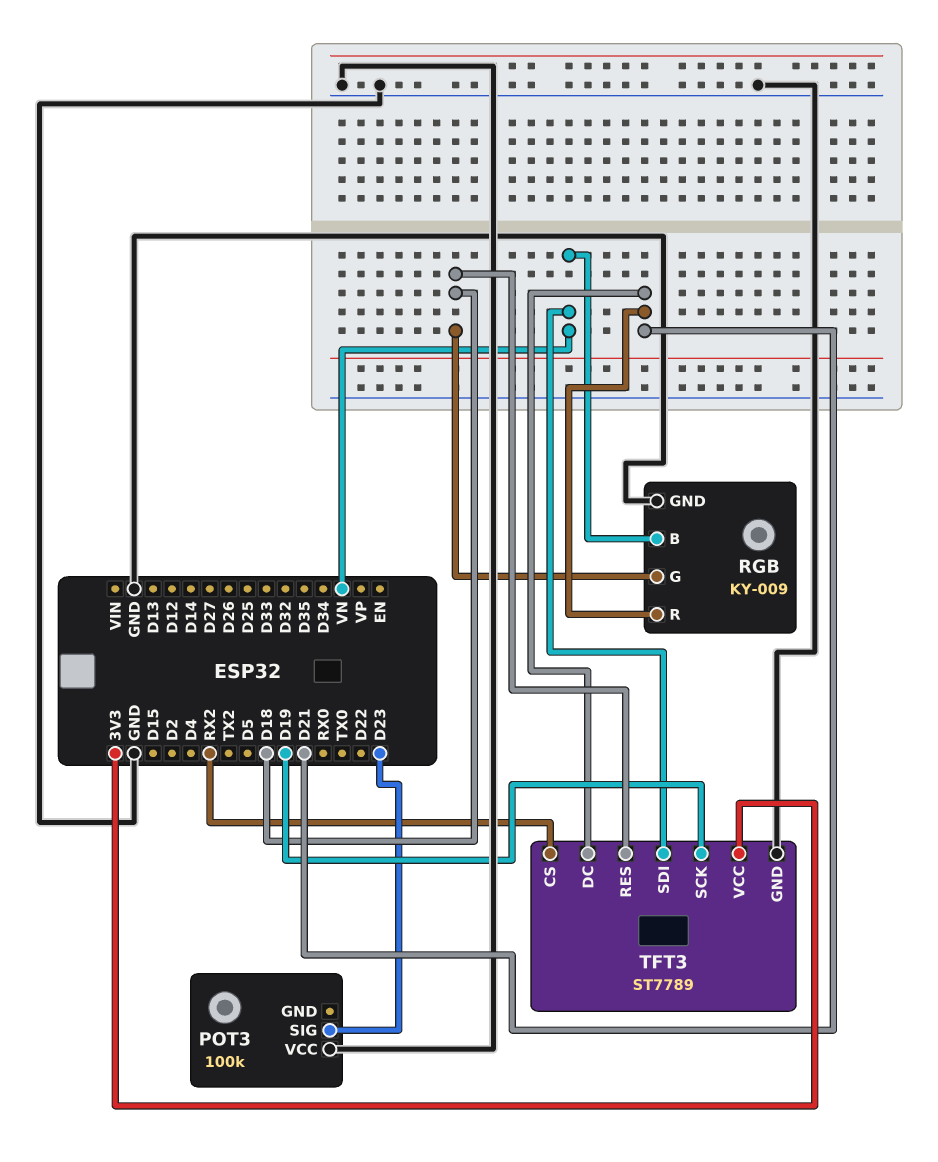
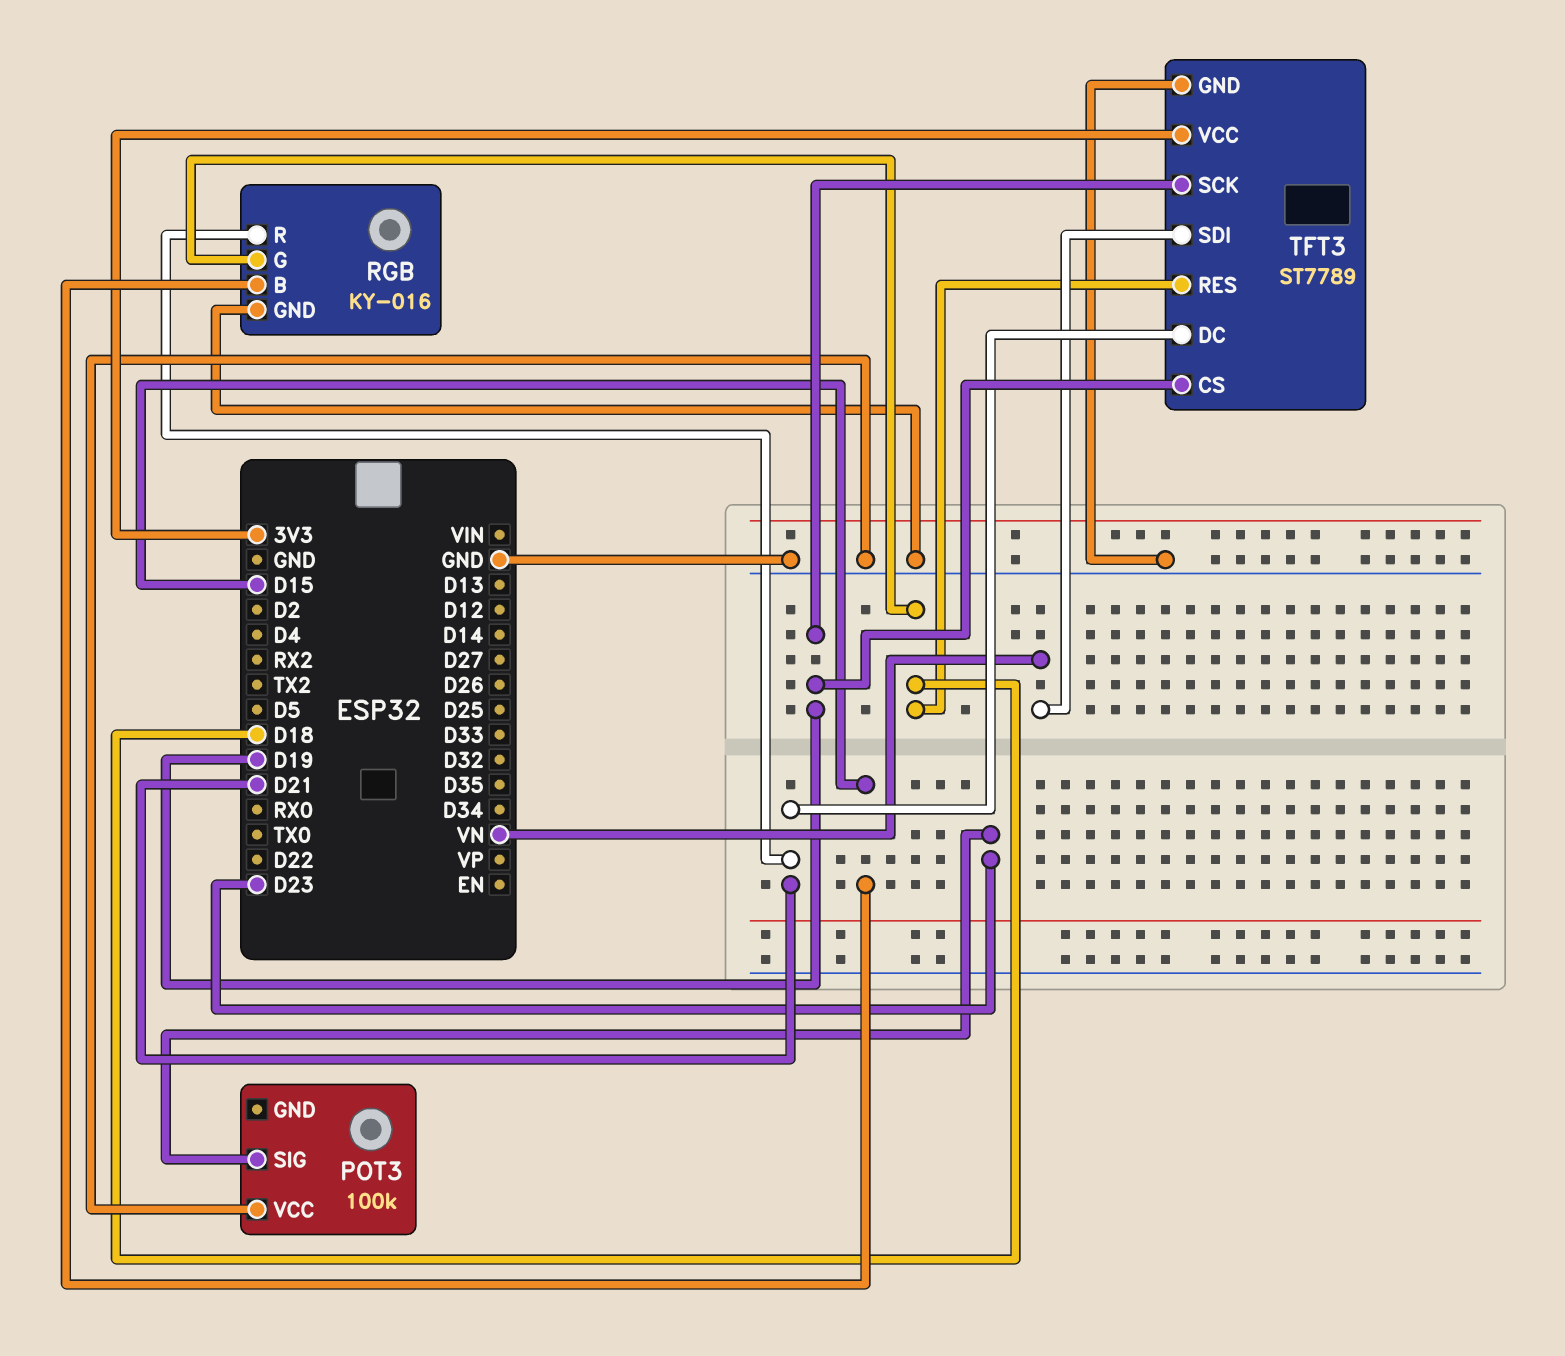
RGB: KY-009 -> KY-016
RGB pin B: VN -> D15
TFT3 pin CS: RX2 -> D19

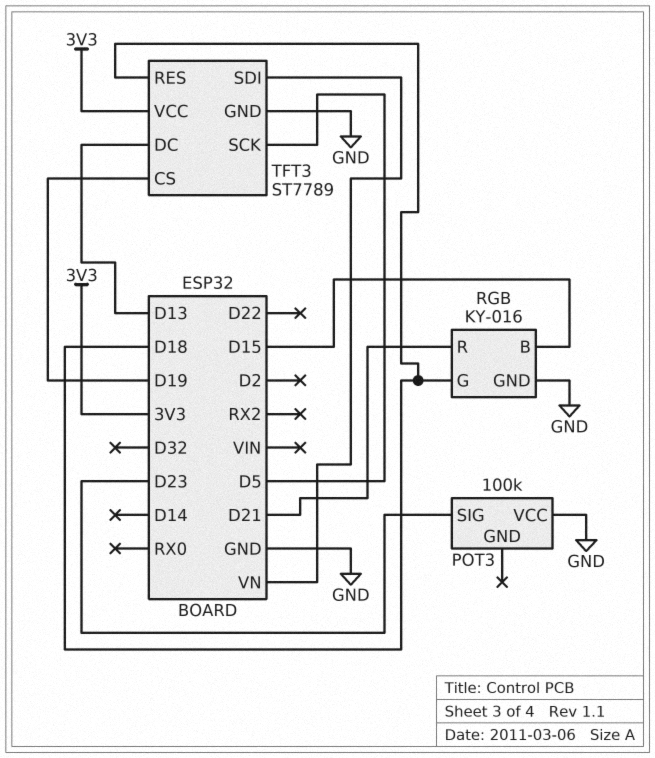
TFT3 pin DC: D21 -> D13
TFT3 pin SCK: D19 -> D5

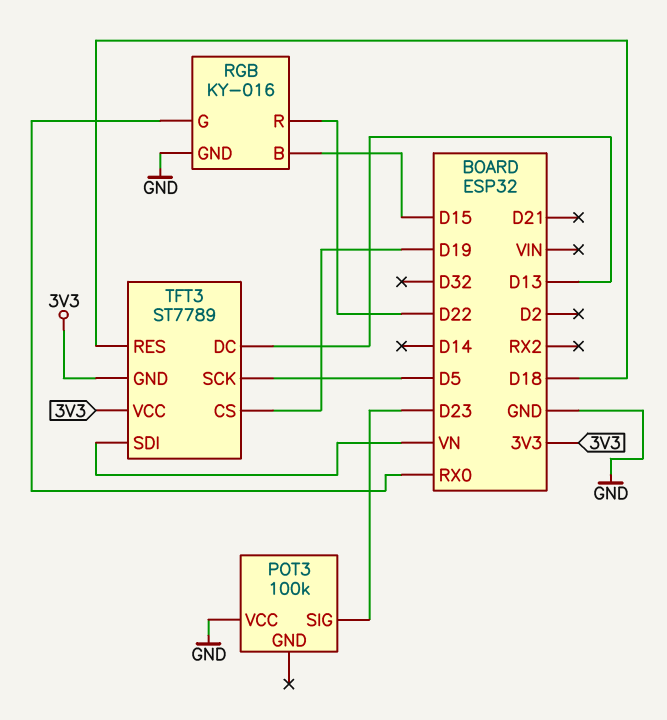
RGB pin G: D18 -> RX0
RGB pin R: D21 -> D22
TFT3 pin GND: GND -> 3V3

